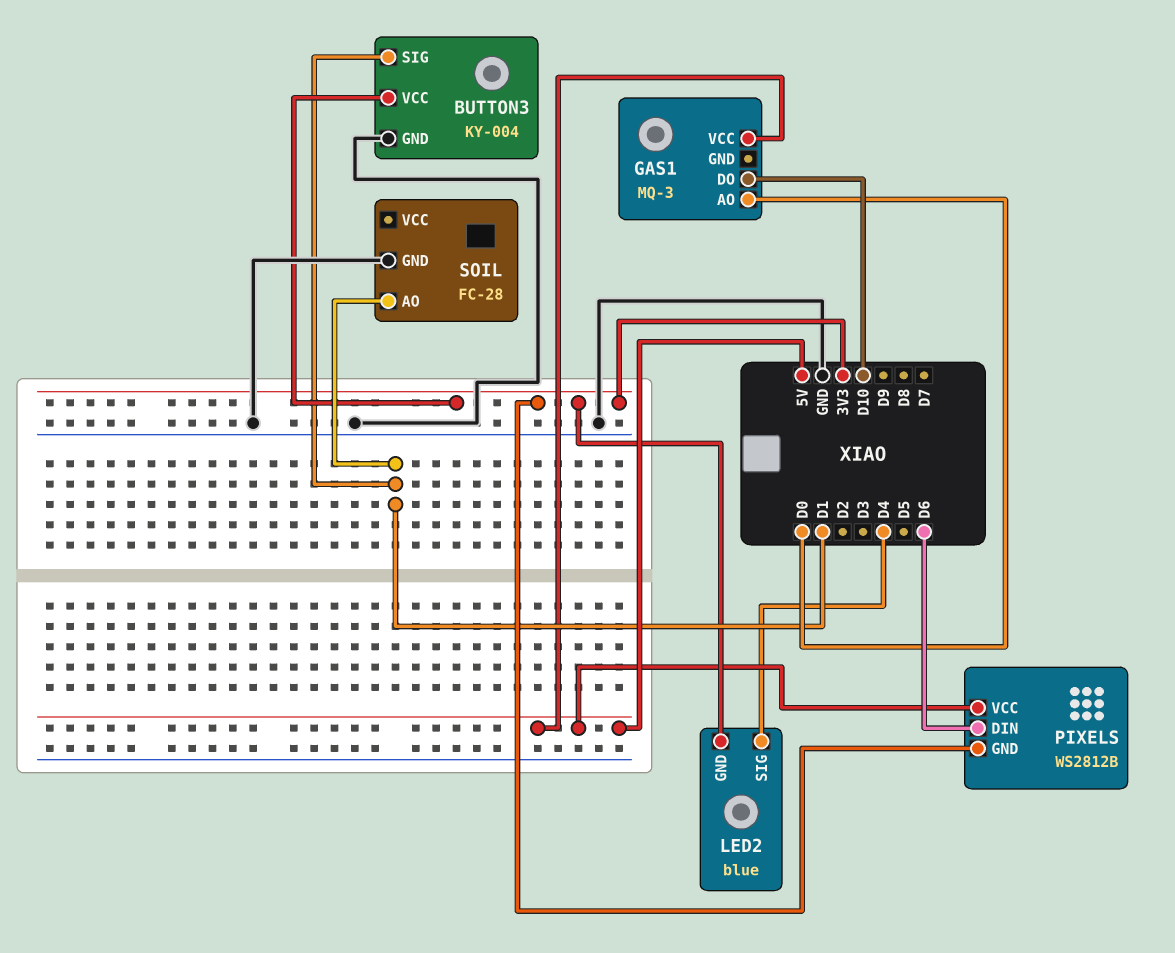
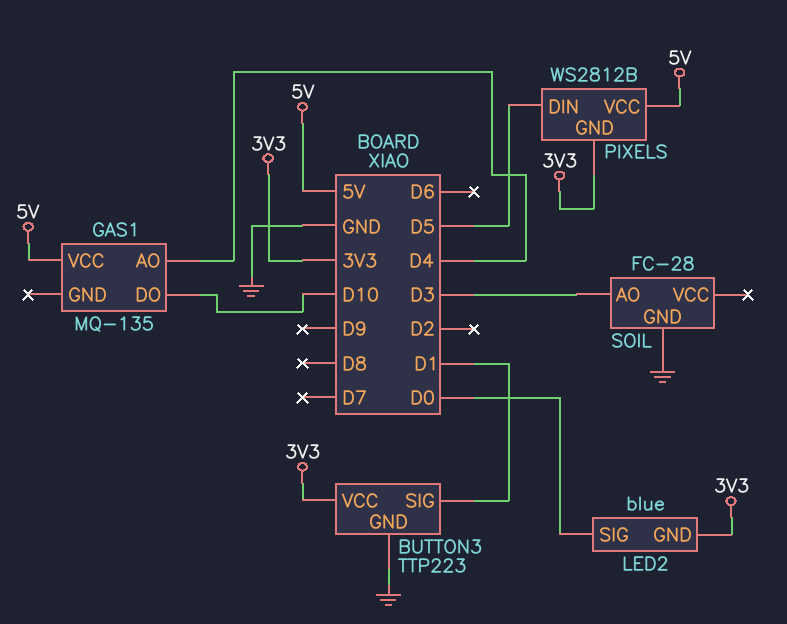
BUTTON3: KY-004 -> TTP223
GAS1: MQ-3 -> MQ-135
GAS1 pin AO: D0 -> D4
LED2 pin SIG: D4 -> D0
PIXELS pin DIN: D6 -> D5
SOIL pin AO: D1 -> D3

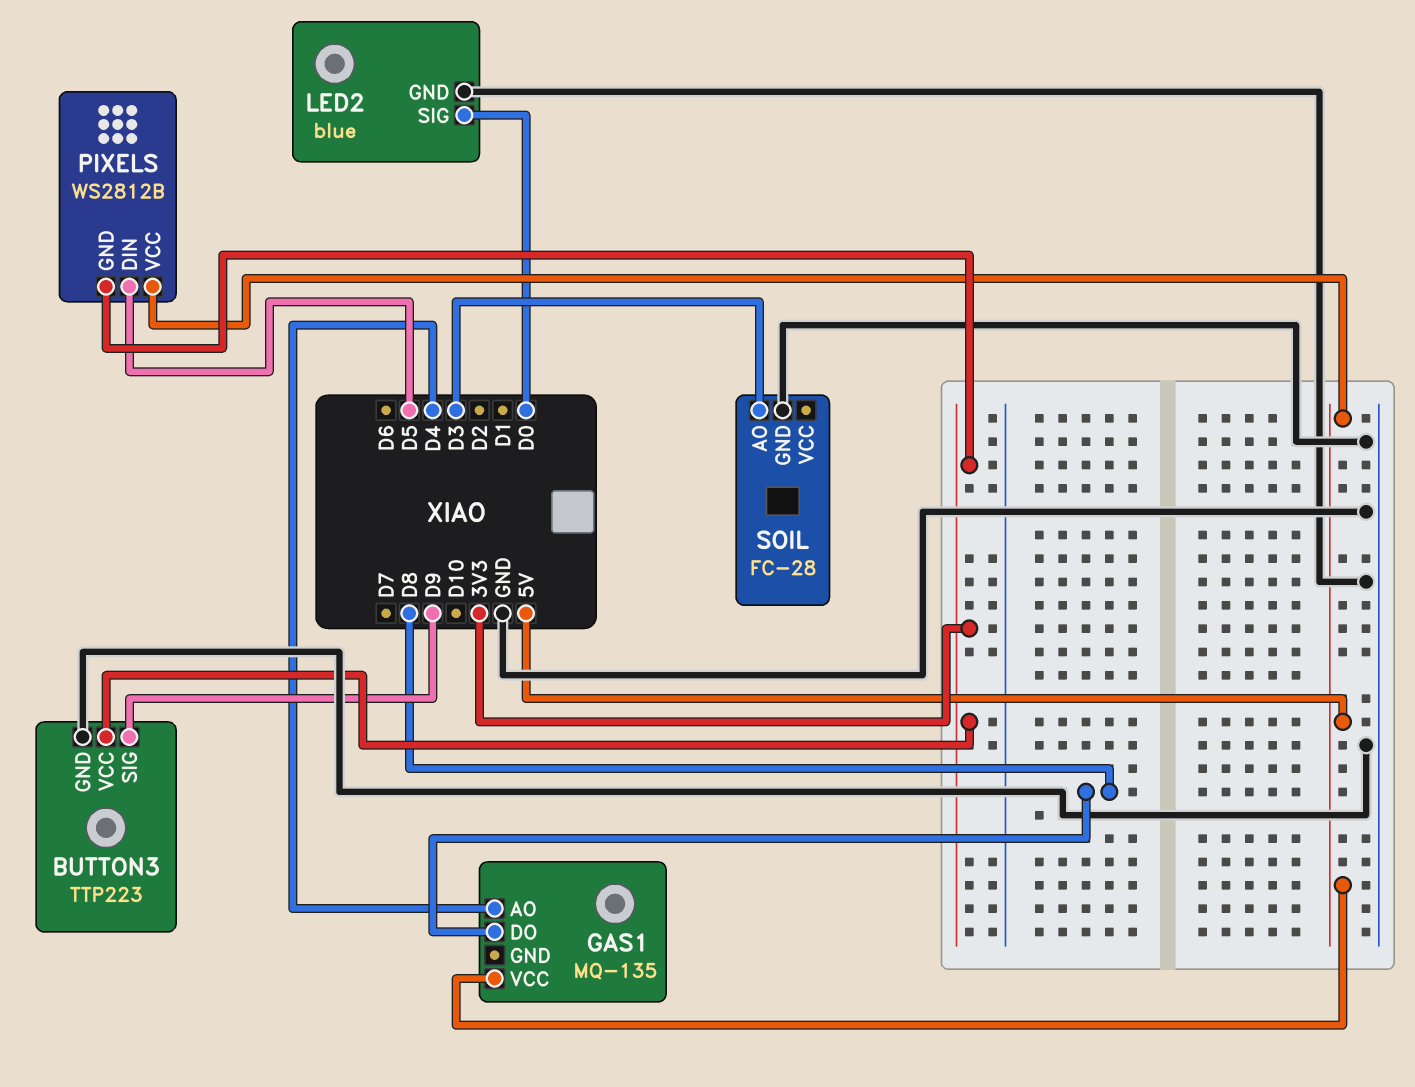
BUTTON3 pin SIG: D1 -> D9
GAS1 pin DO: D10 -> D8
LED2 pin GND: 3V3 -> GND

